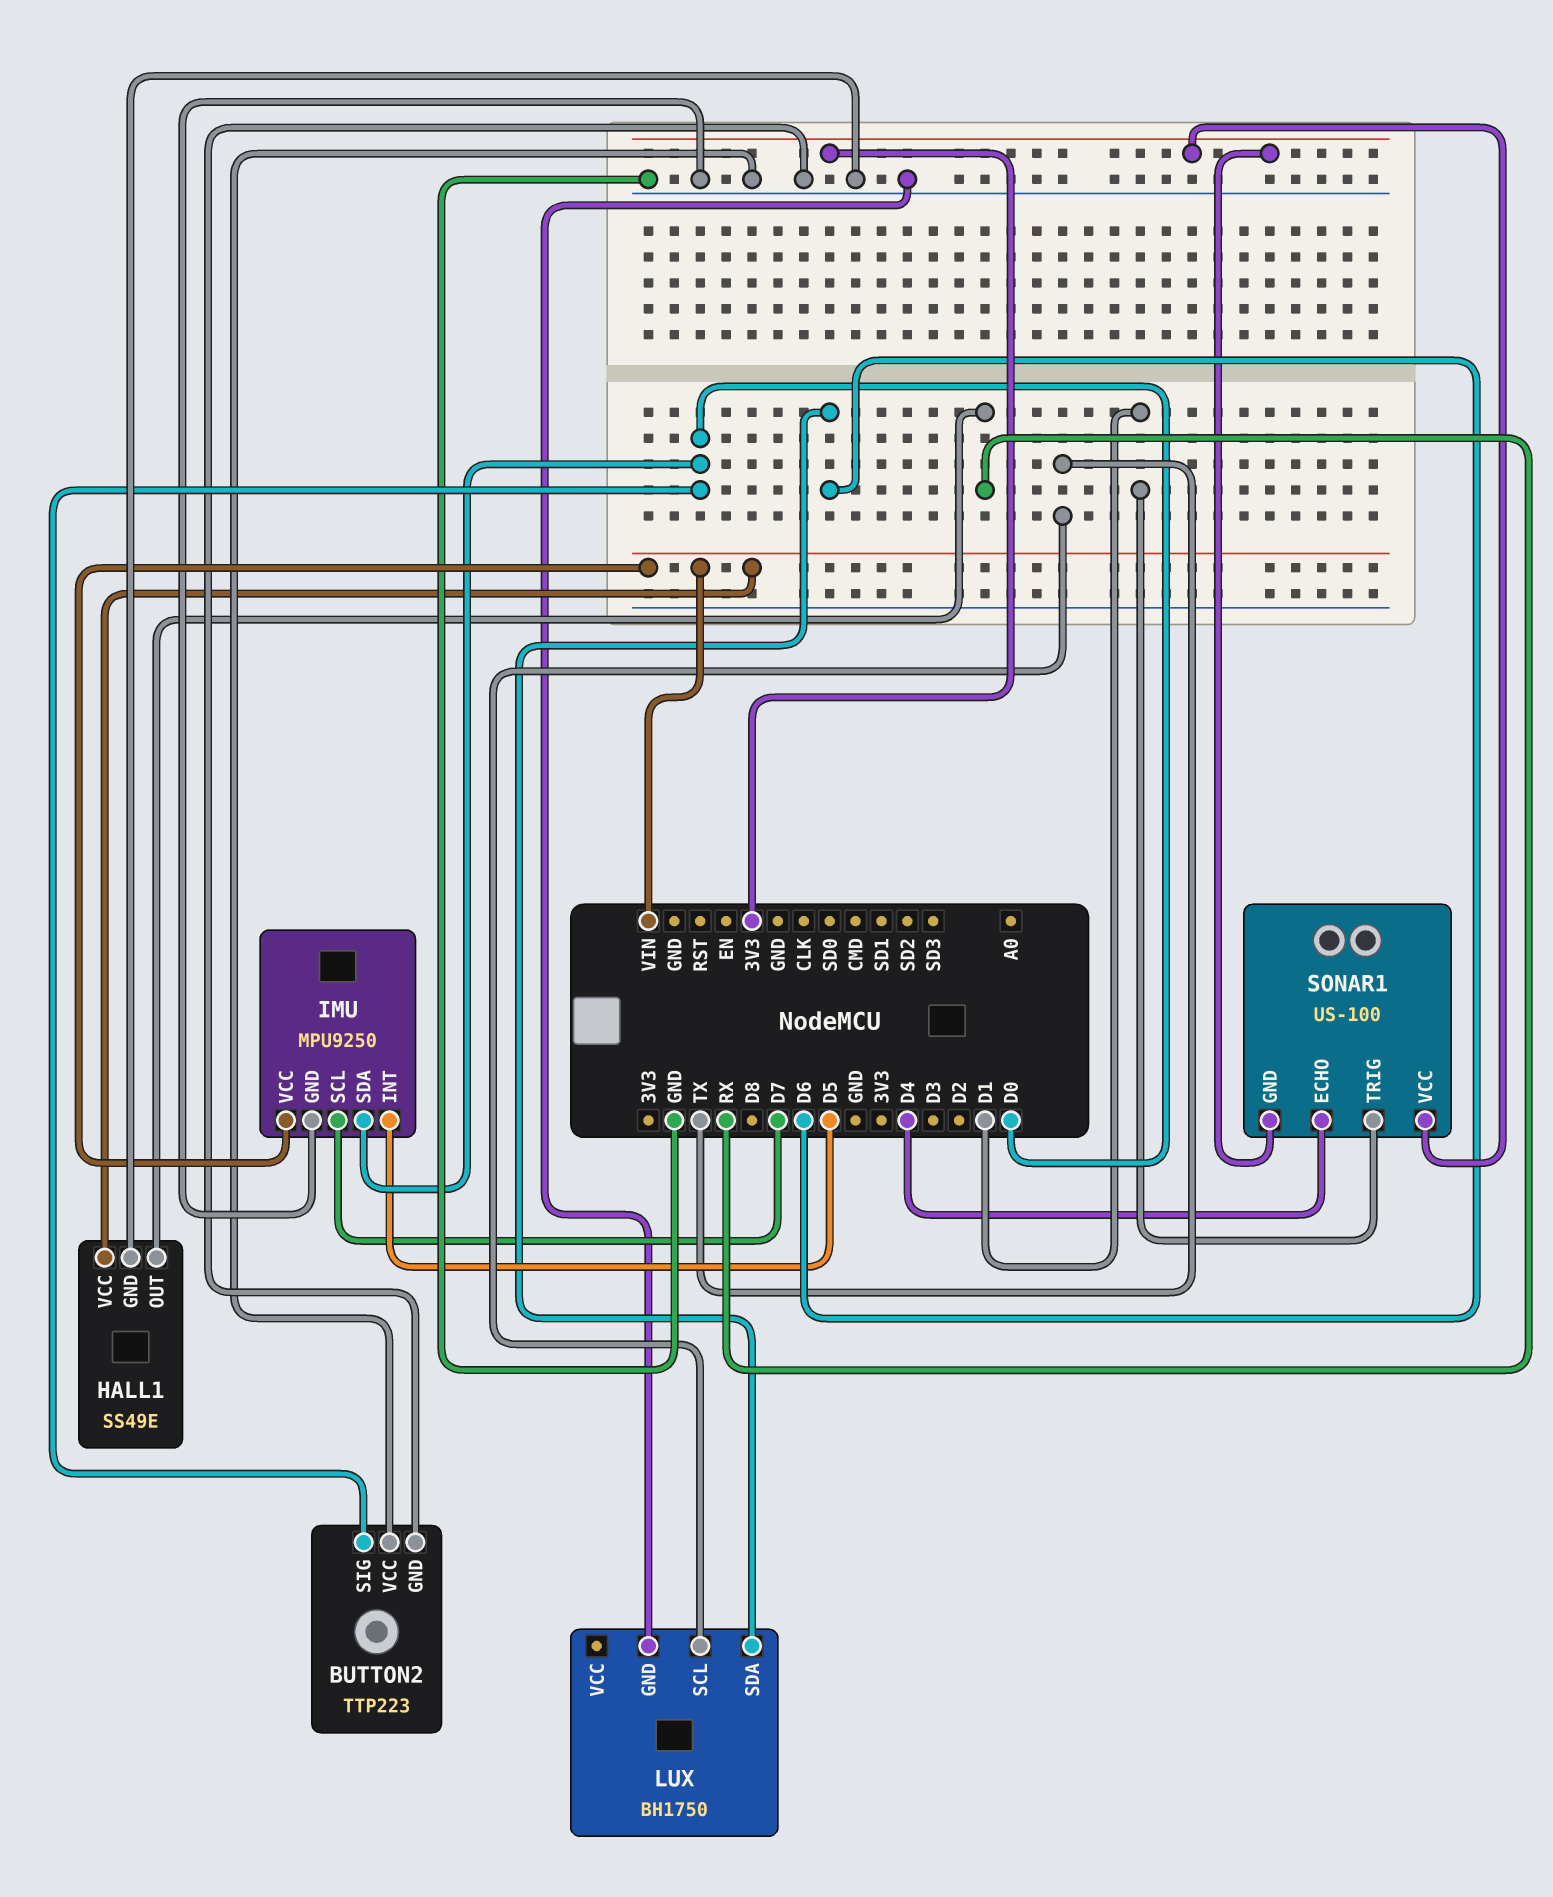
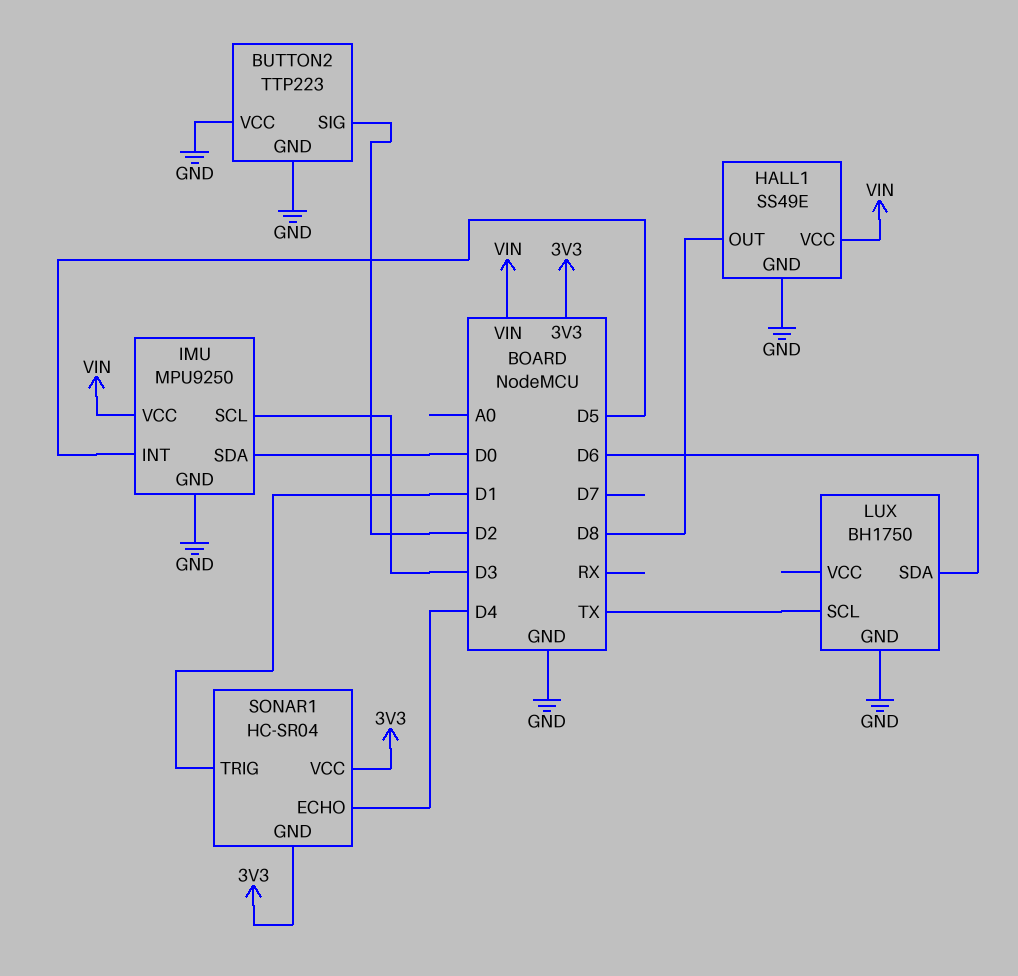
BUTTON2 pin SIG: D0 -> D2
HALL1 pin OUT: RX -> D8
IMU pin SCL: D7 -> D3
SONAR1: US-100 -> HC-SR04

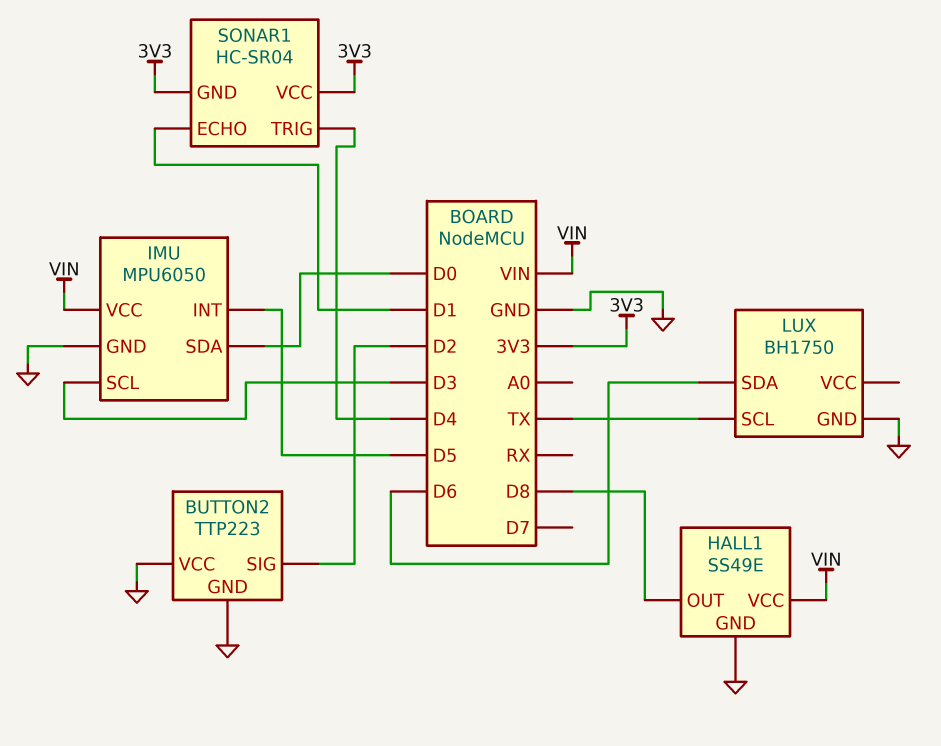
IMU: MPU9250 -> MPU6050
SONAR1 pin ECHO: D4 -> D1
SONAR1 pin TRIG: D1 -> D4

